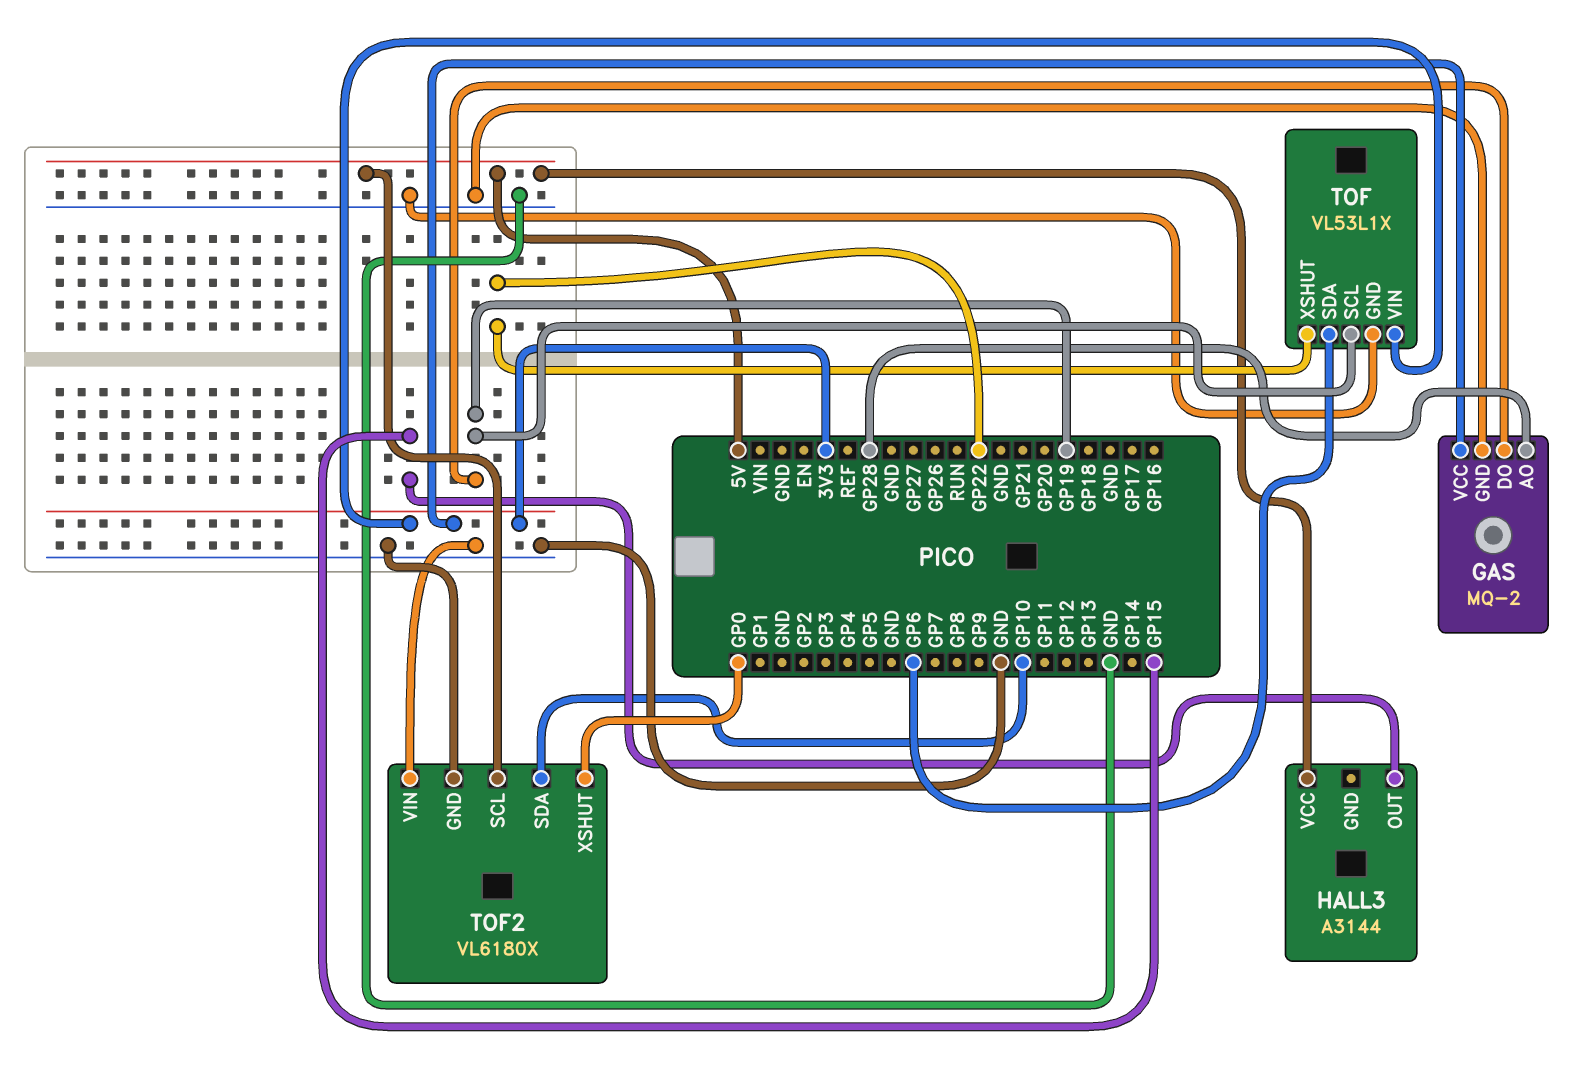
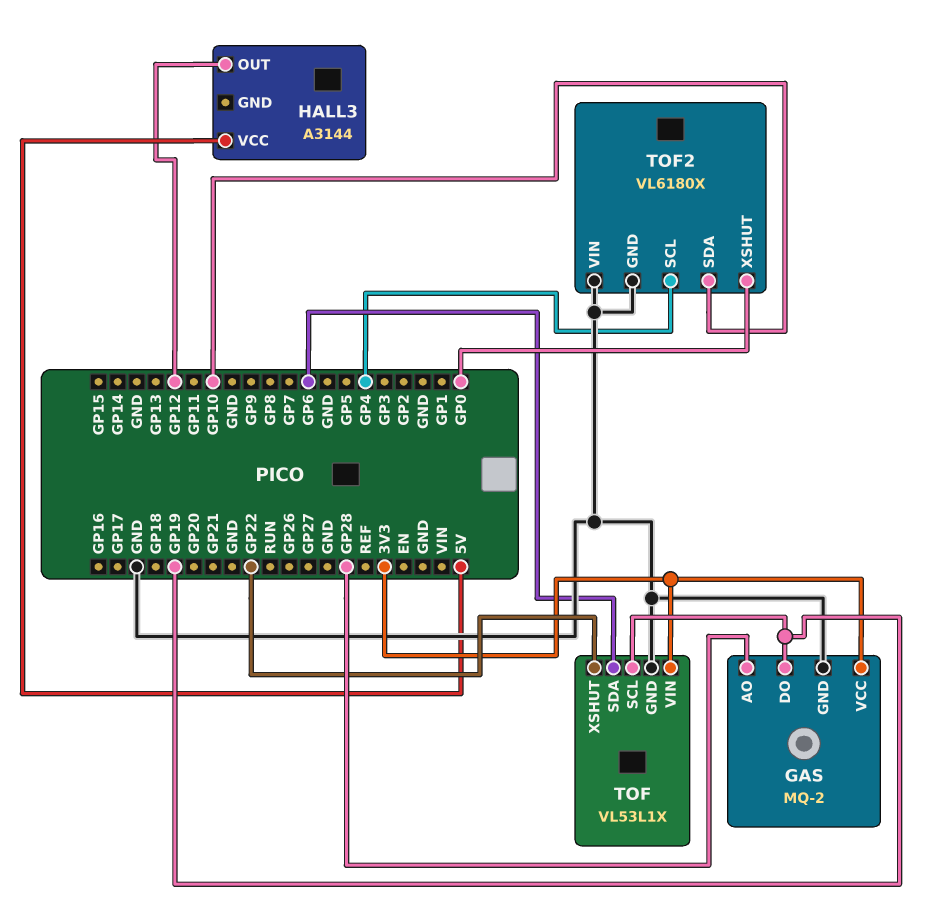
HALL3 pin OUT: GP15 -> GP12
TOF2 pin SCL: 5V -> GP4

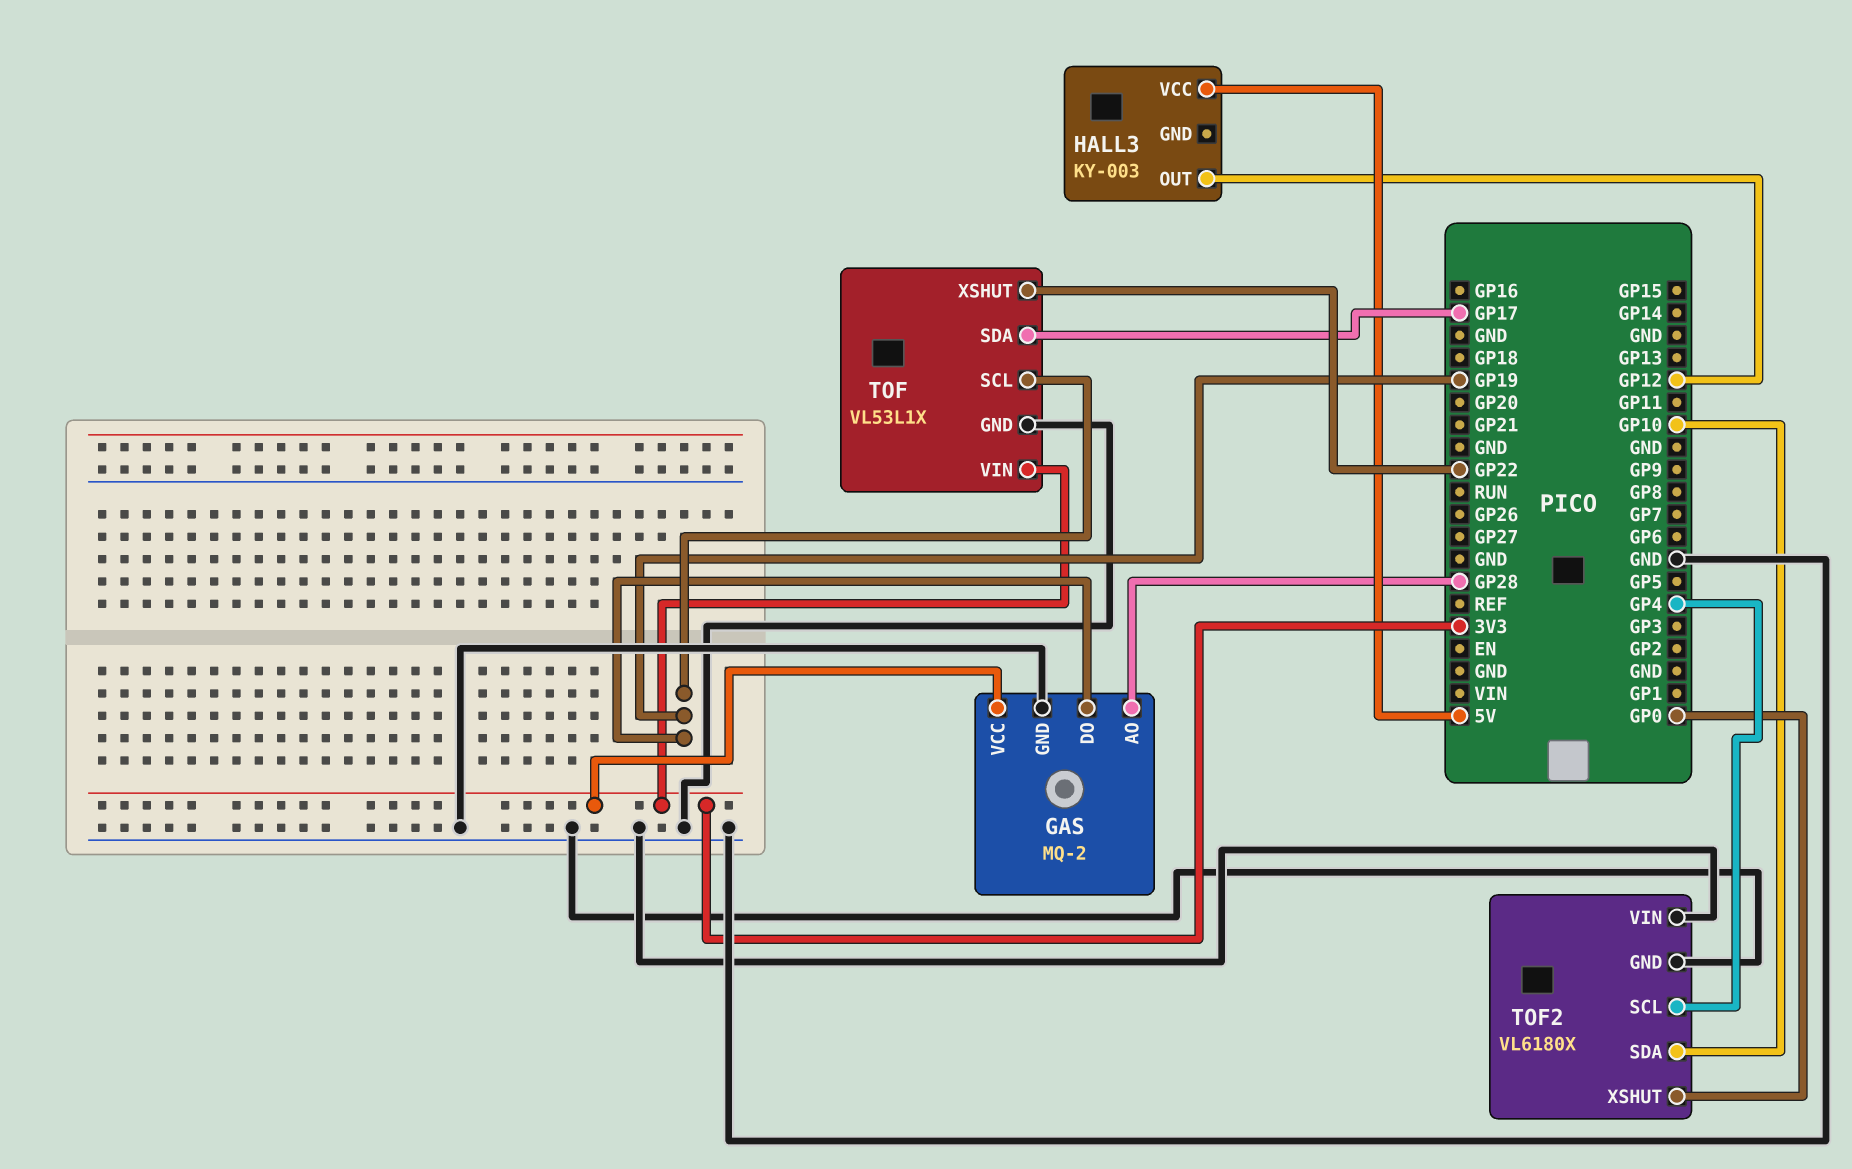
HALL3: A3144 -> KY-003
TOF pin SDA: GP6 -> GP17

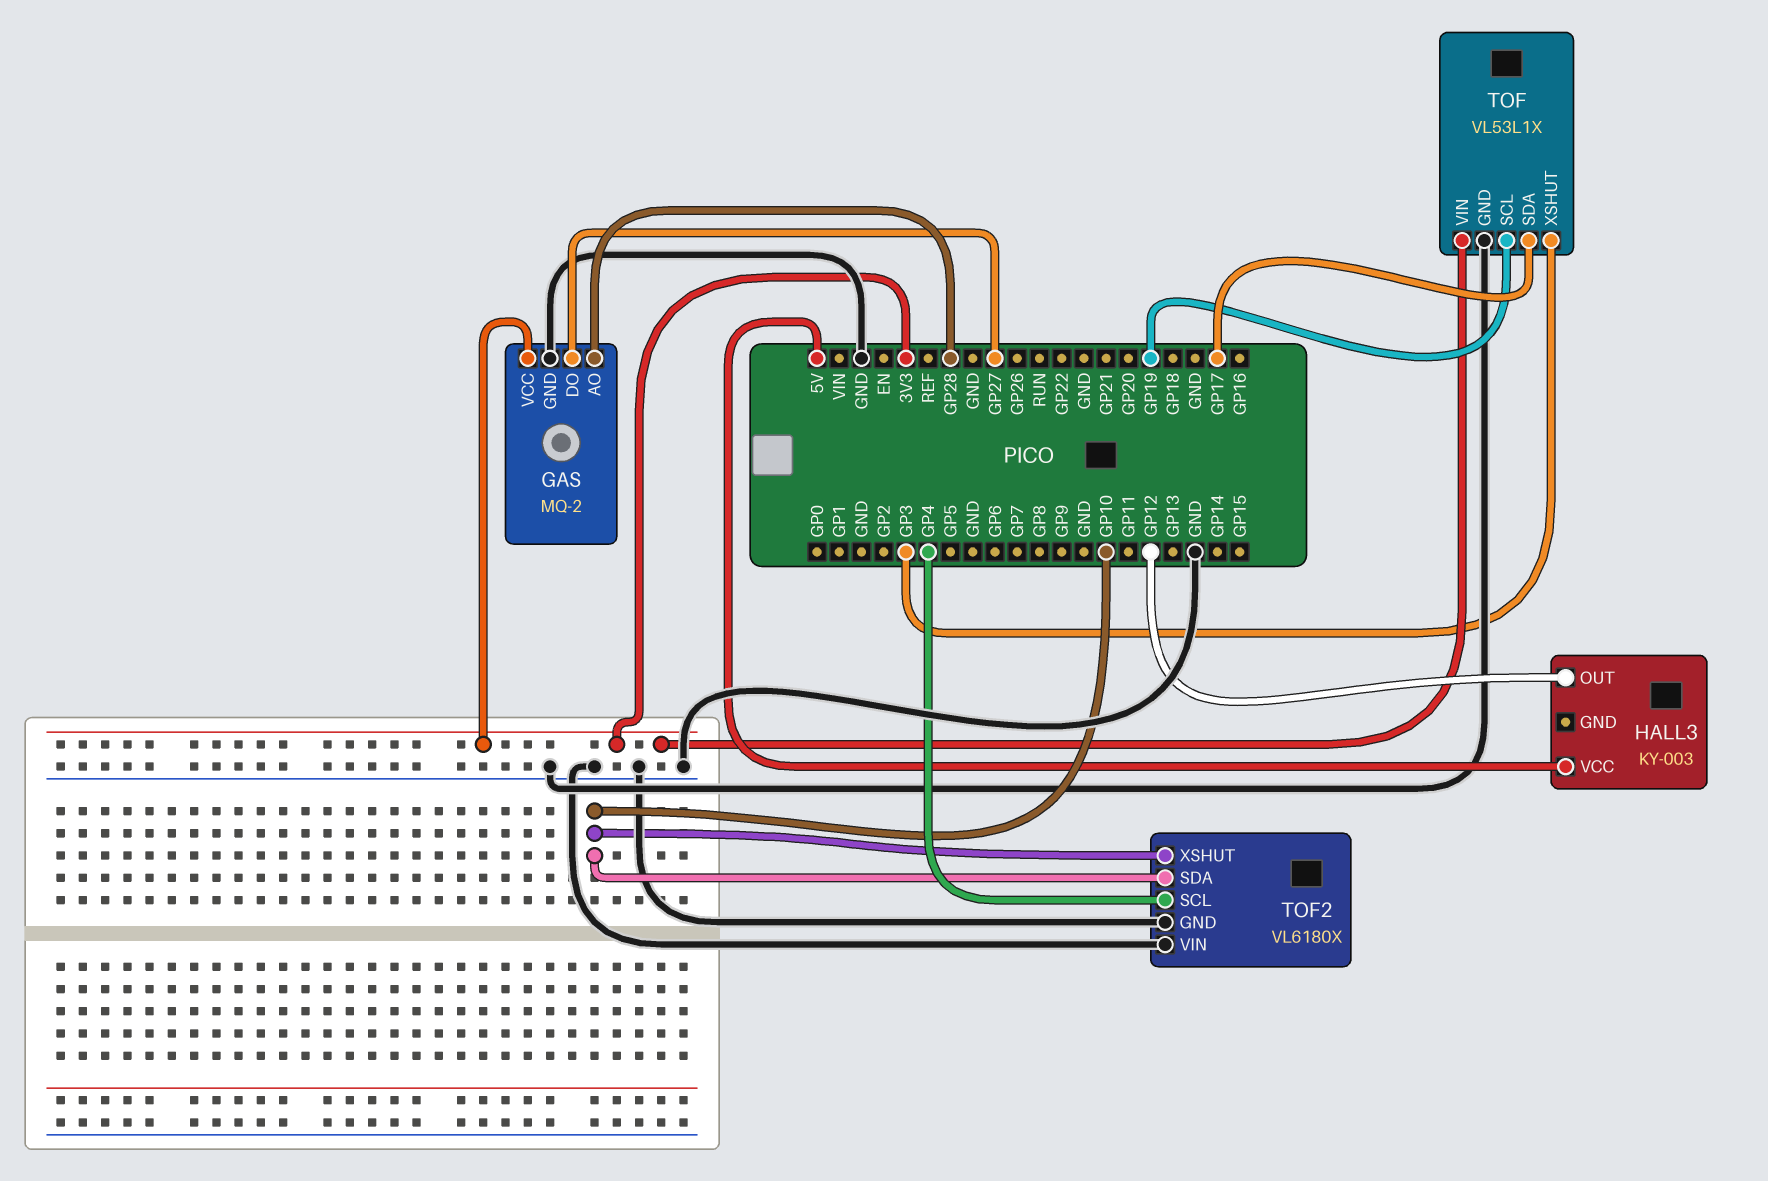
GAS pin DO: GP19 -> GP27
TOF pin XSHUT: GP22 -> GP3
TOF2 pin XSHUT: GP0 -> GP10

